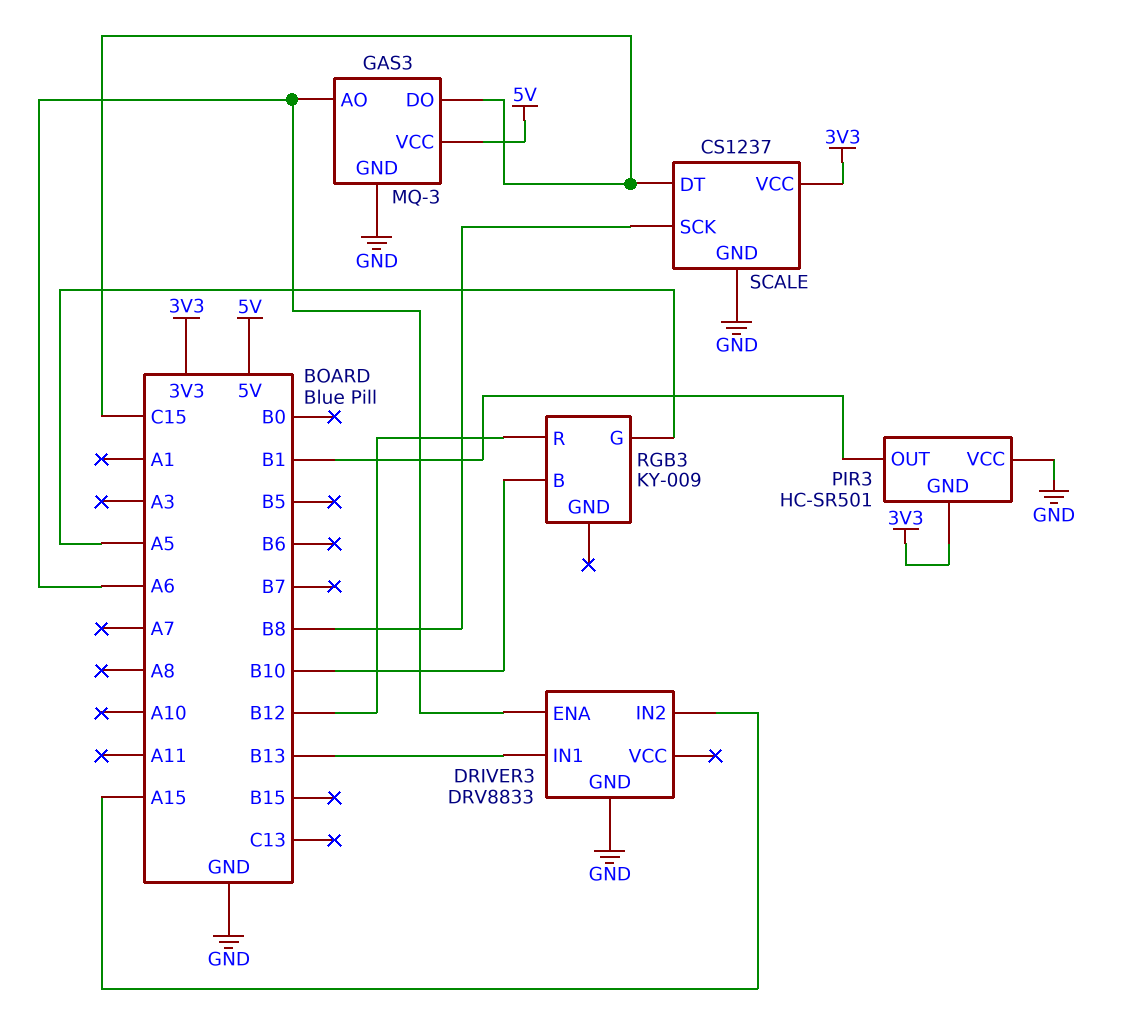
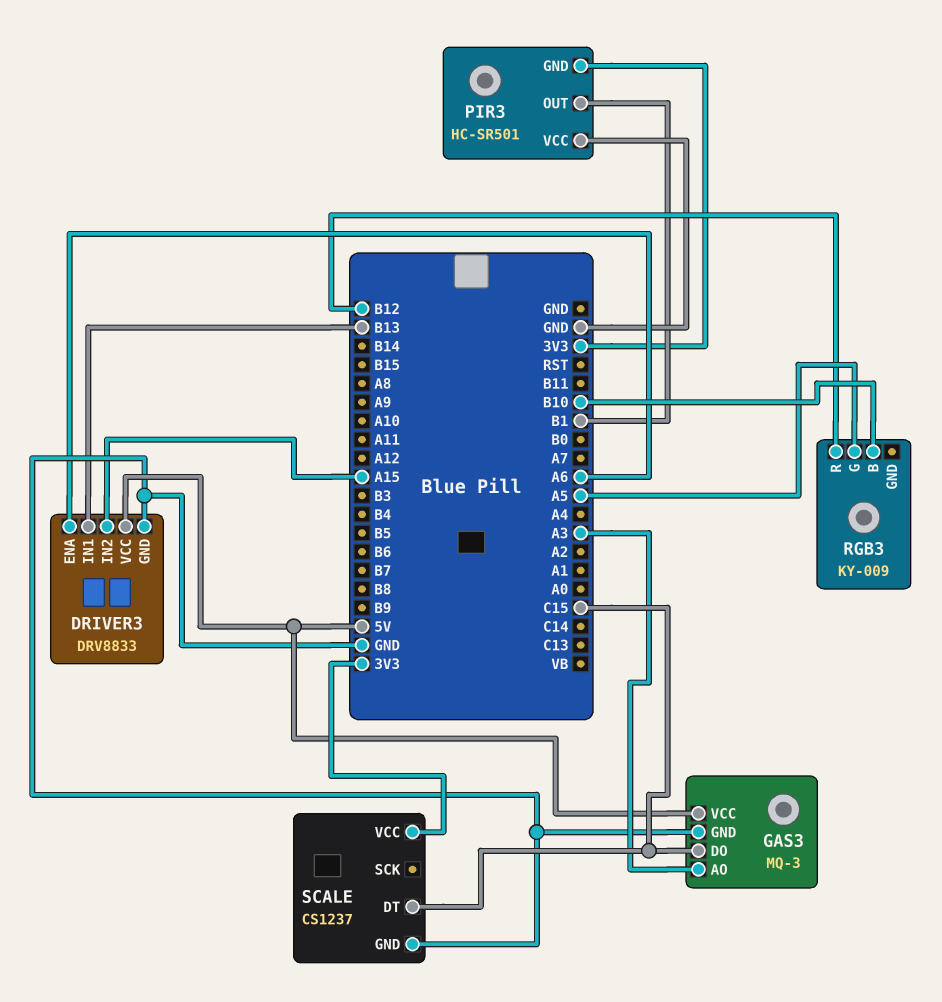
DRIVER3 pin VCC: none -> 5V
GAS3 pin AO: A6 -> A3
SCALE pin SCK: B8 -> none

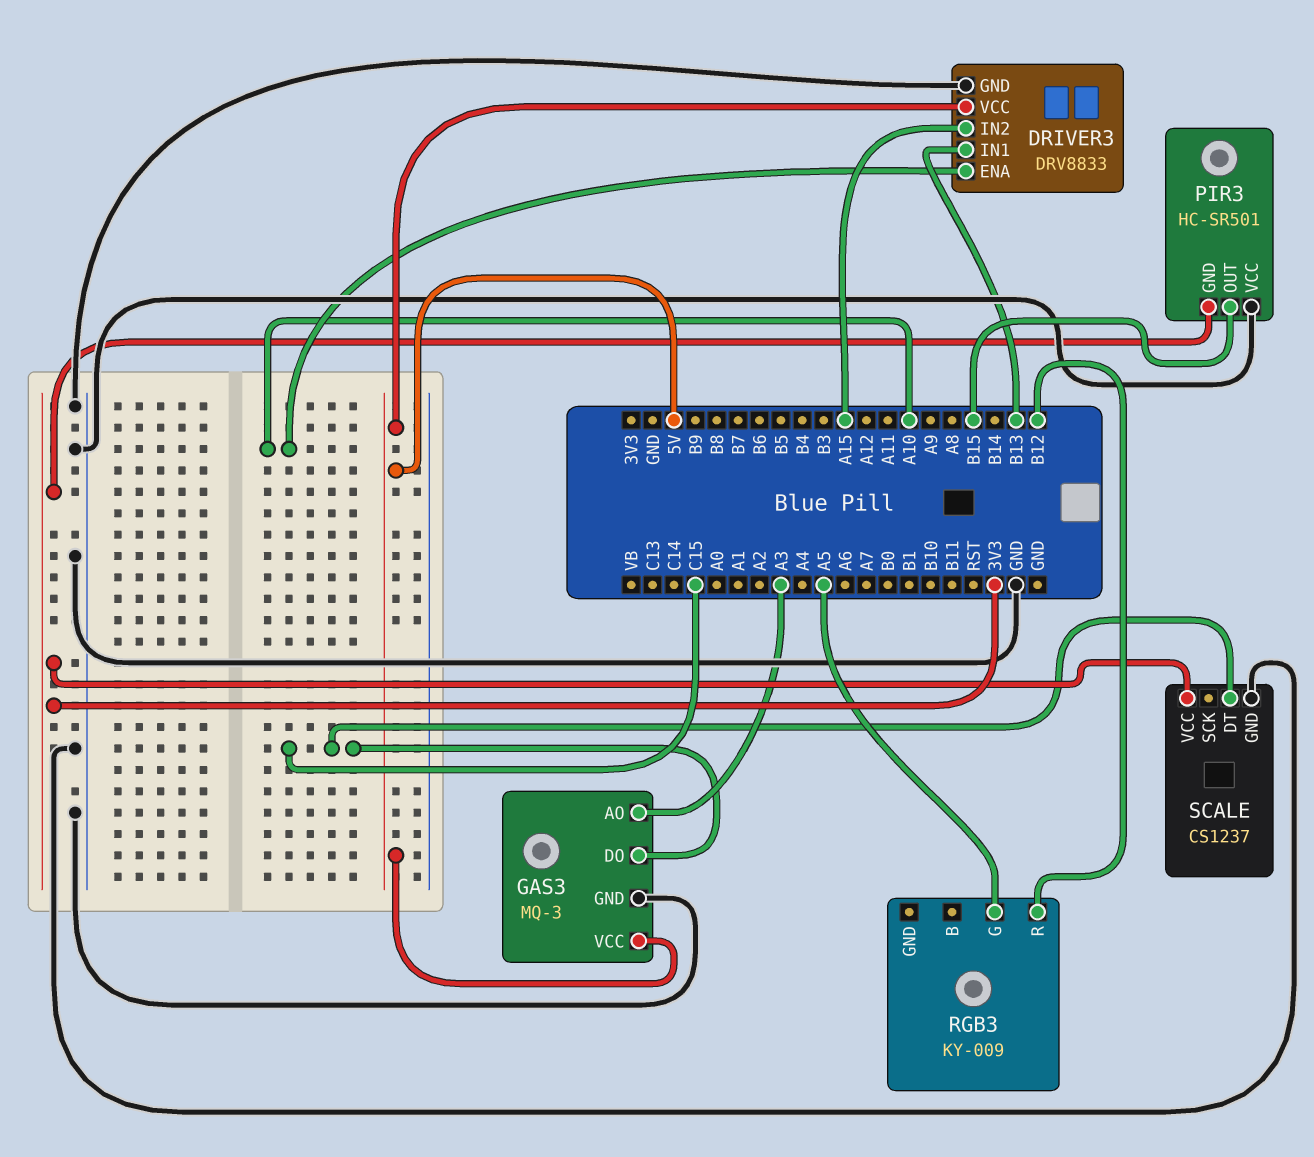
DRIVER3 pin ENA: A6 -> A10
PIR3 pin OUT: B1 -> B15
RGB3 pin B: B10 -> none

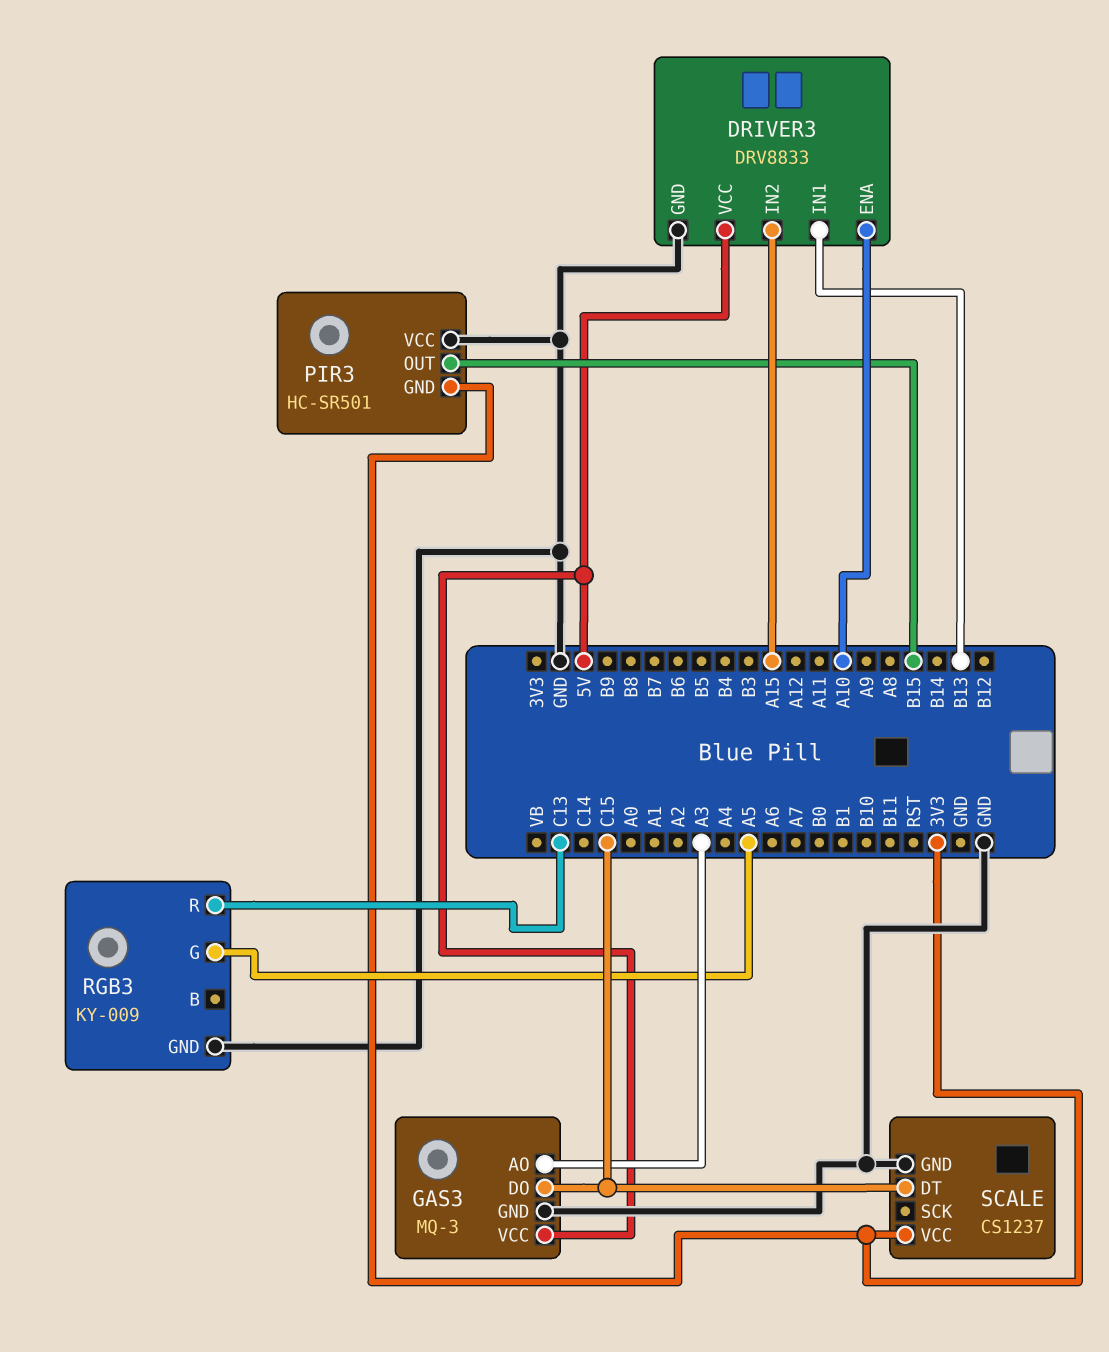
RGB3 pin GND: none -> GND
RGB3 pin R: B12 -> C13

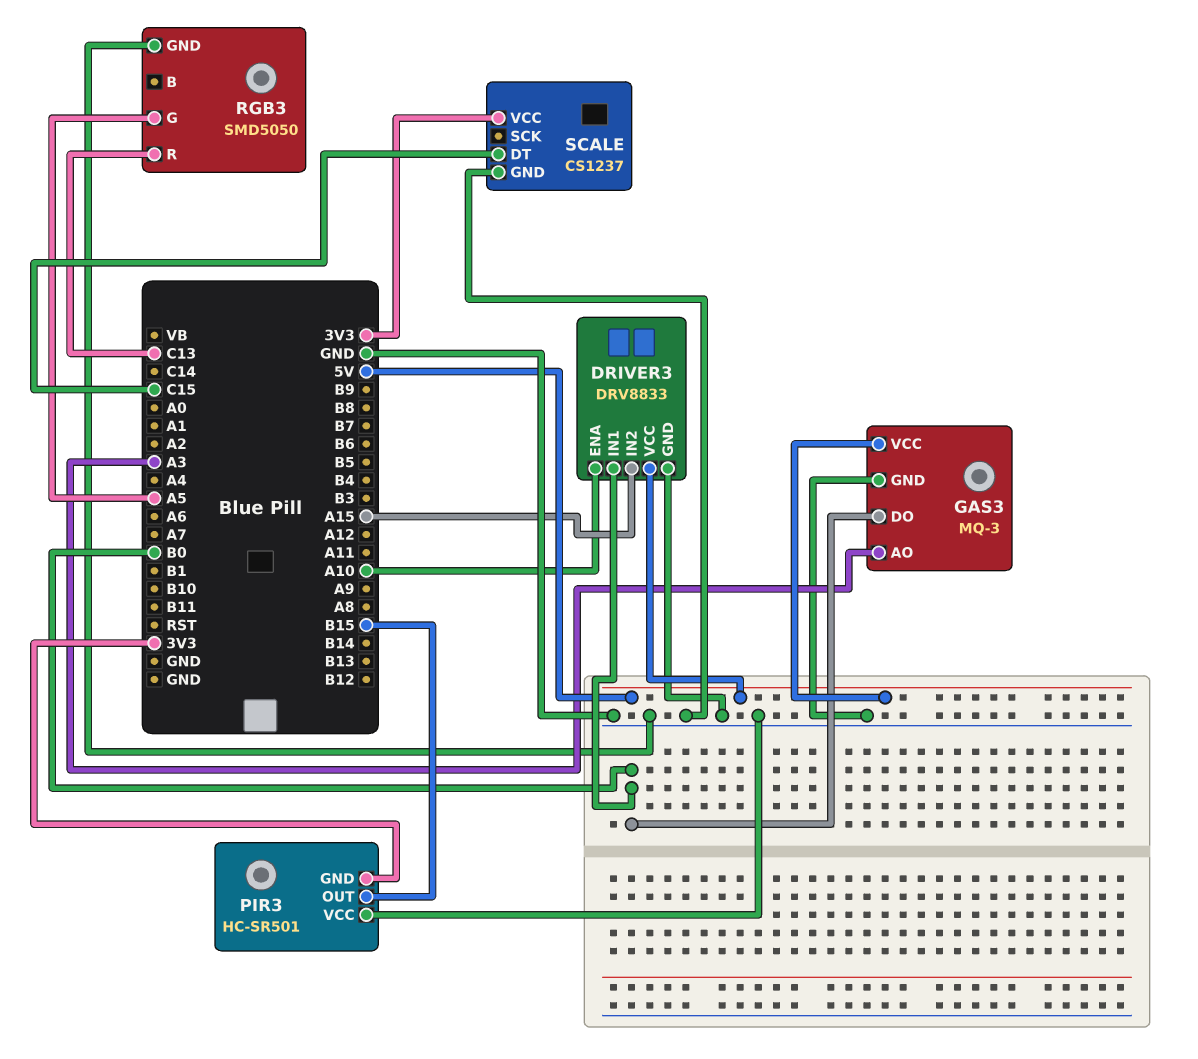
DRIVER3 pin IN1: B13 -> B0
GAS3 pin DO: C15 -> B0
RGB3: KY-009 -> SMD5050

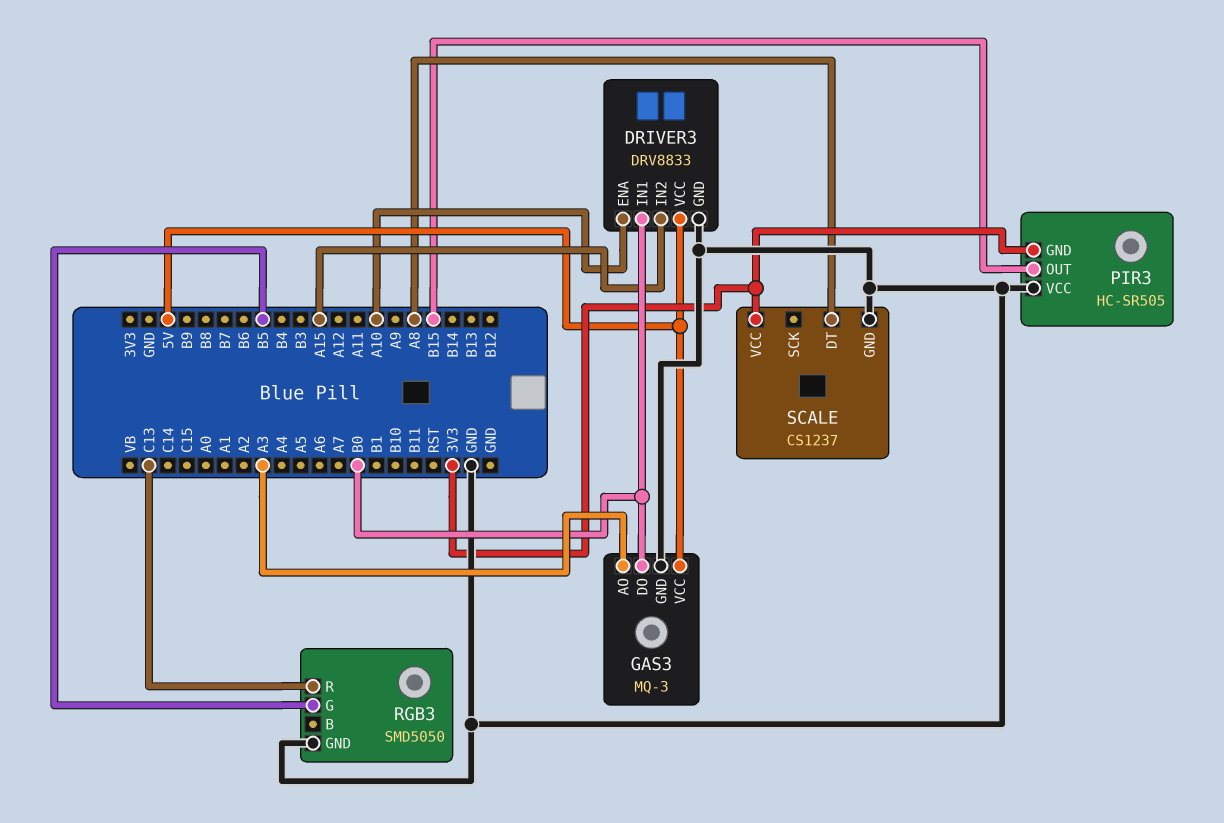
PIR3: HC-SR501 -> HC-SR505
RGB3 pin G: A5 -> B5
SCALE pin DT: C15 -> A8

